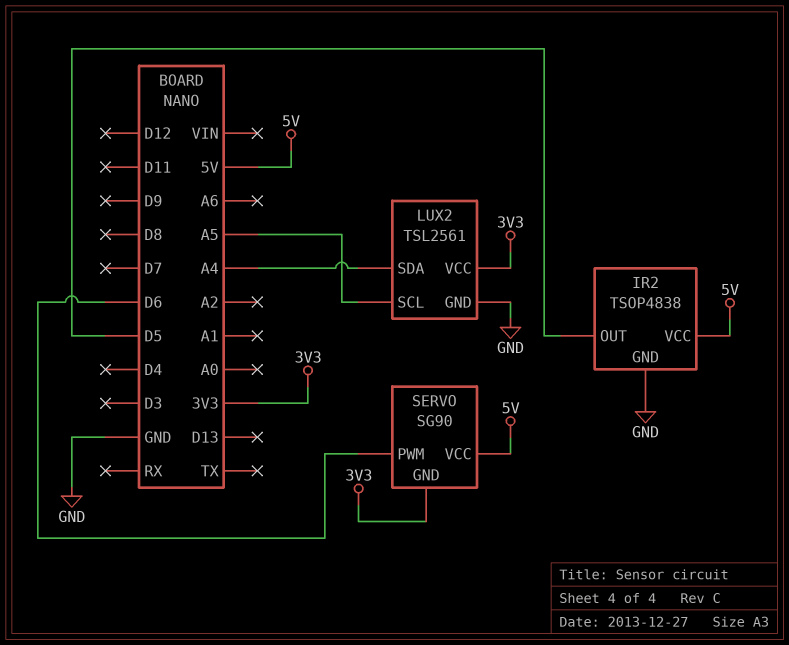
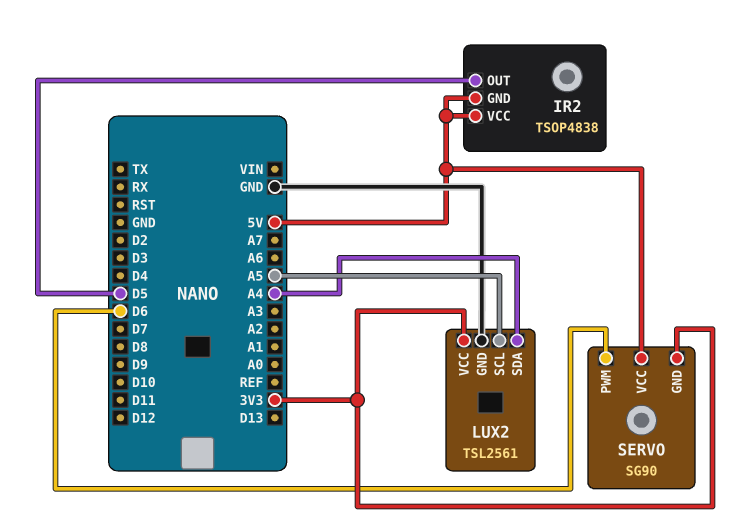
IR2 pin GND: GND -> 5V

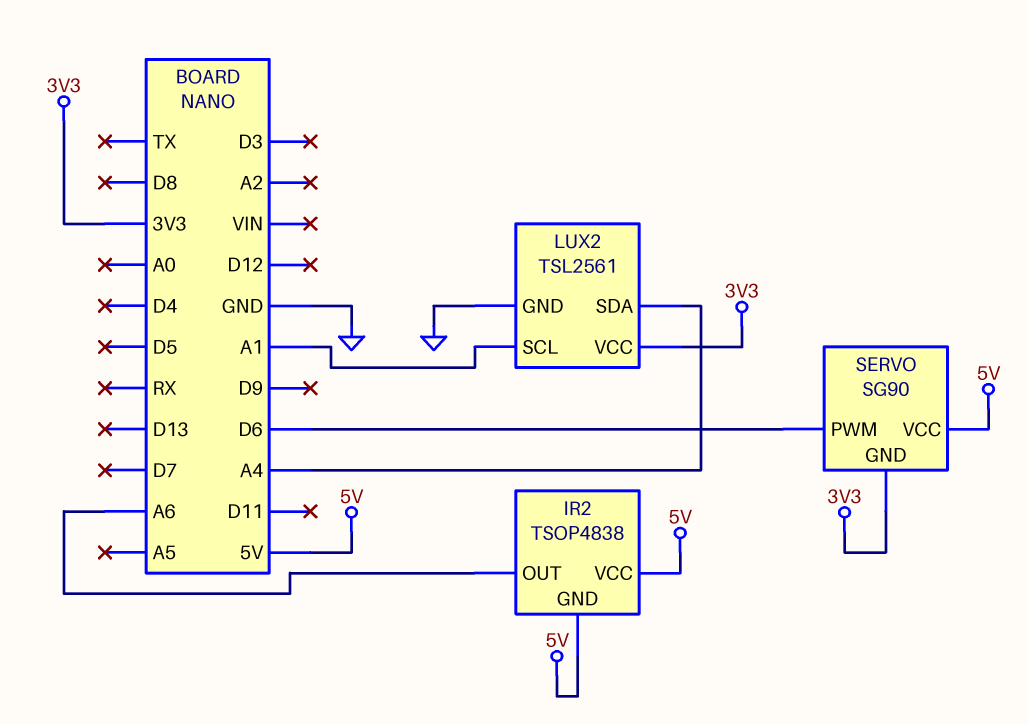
IR2 pin OUT: D5 -> A6
LUX2 pin SCL: A5 -> A1

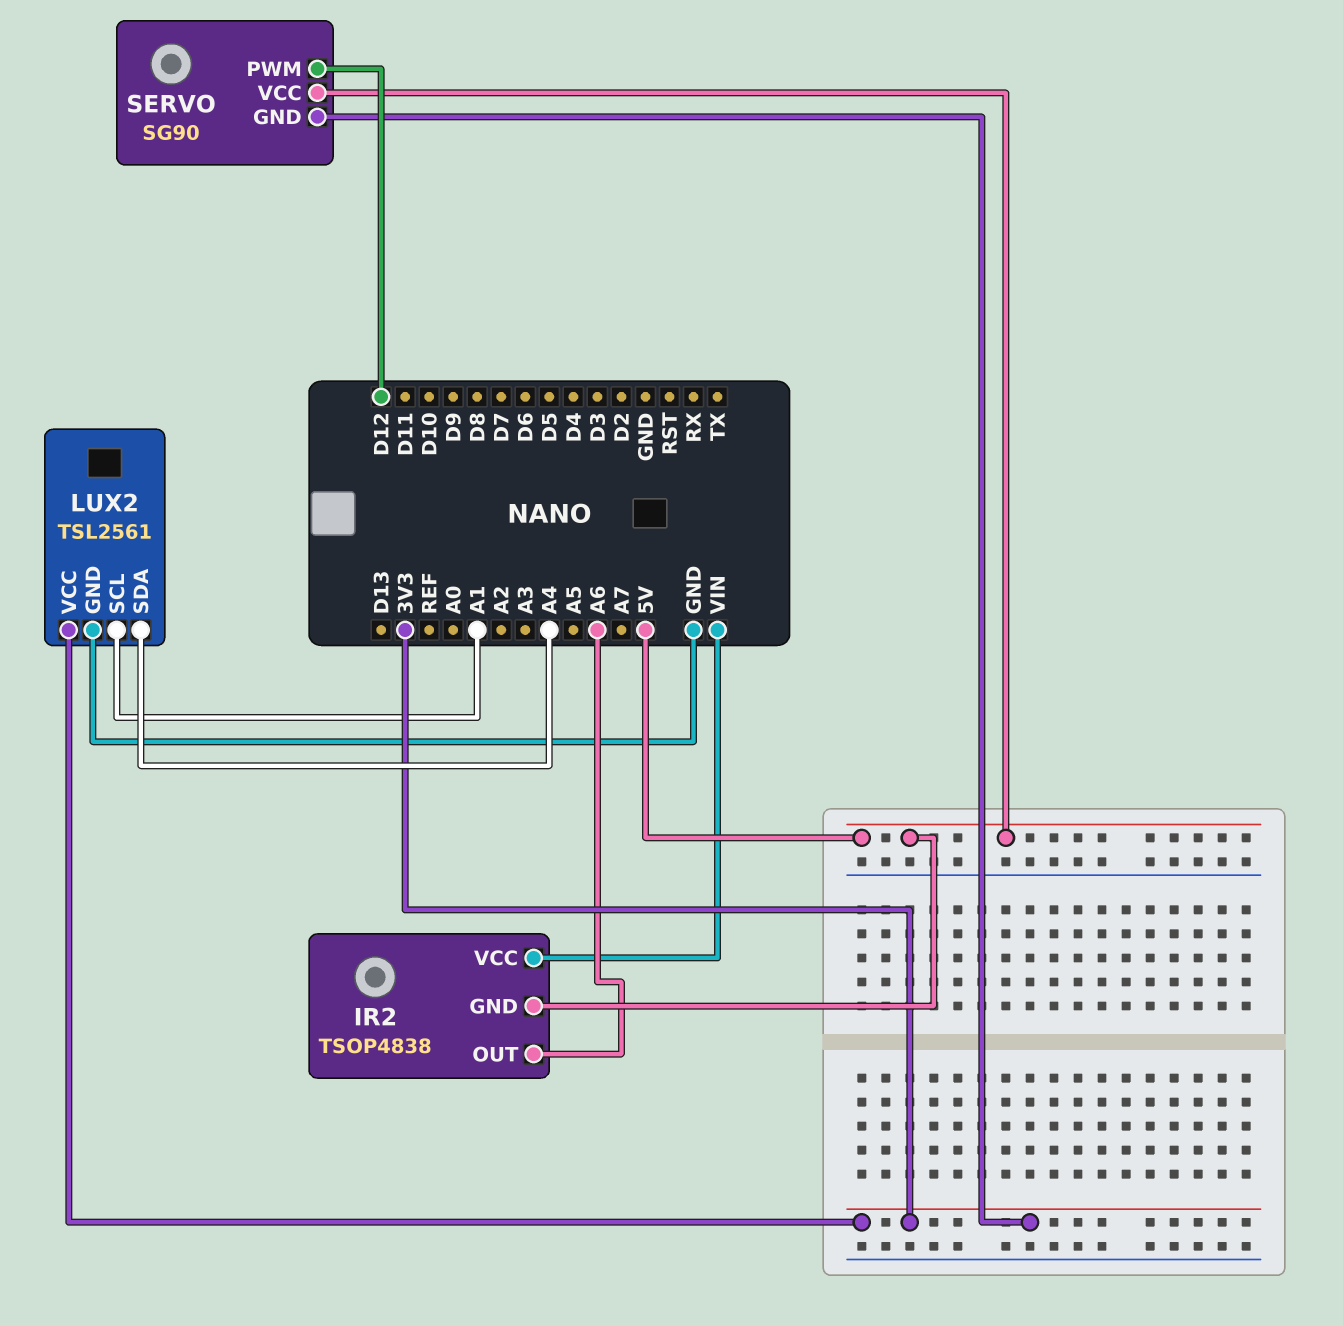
IR2 pin VCC: 5V -> VIN
SERVO pin PWM: D6 -> D12

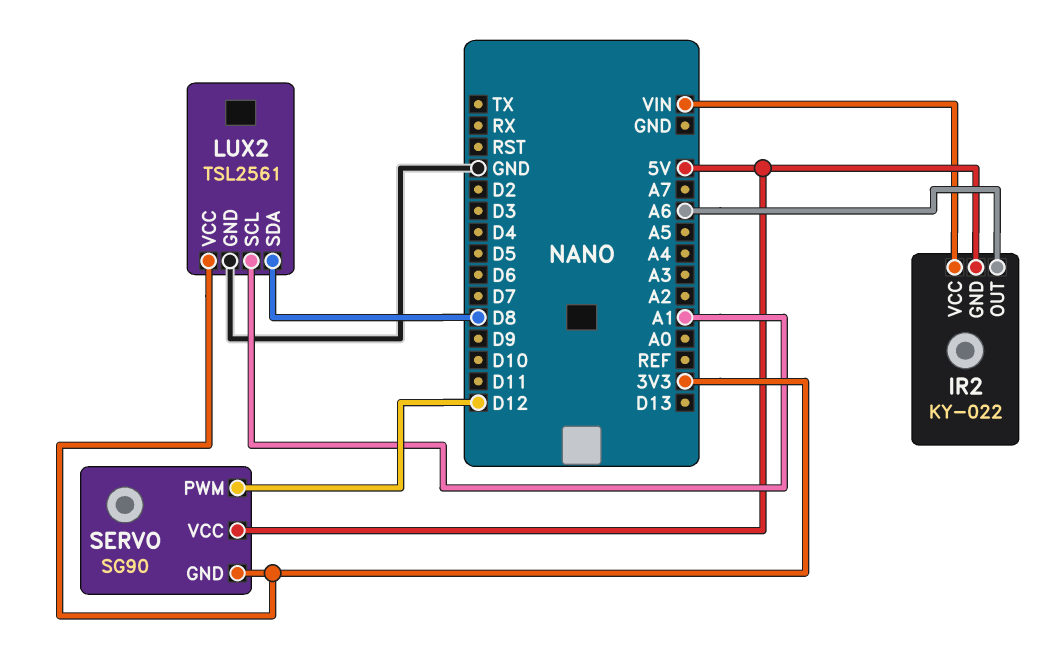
IR2: TSOP4838 -> KY-022
LUX2 pin SDA: A4 -> D8

